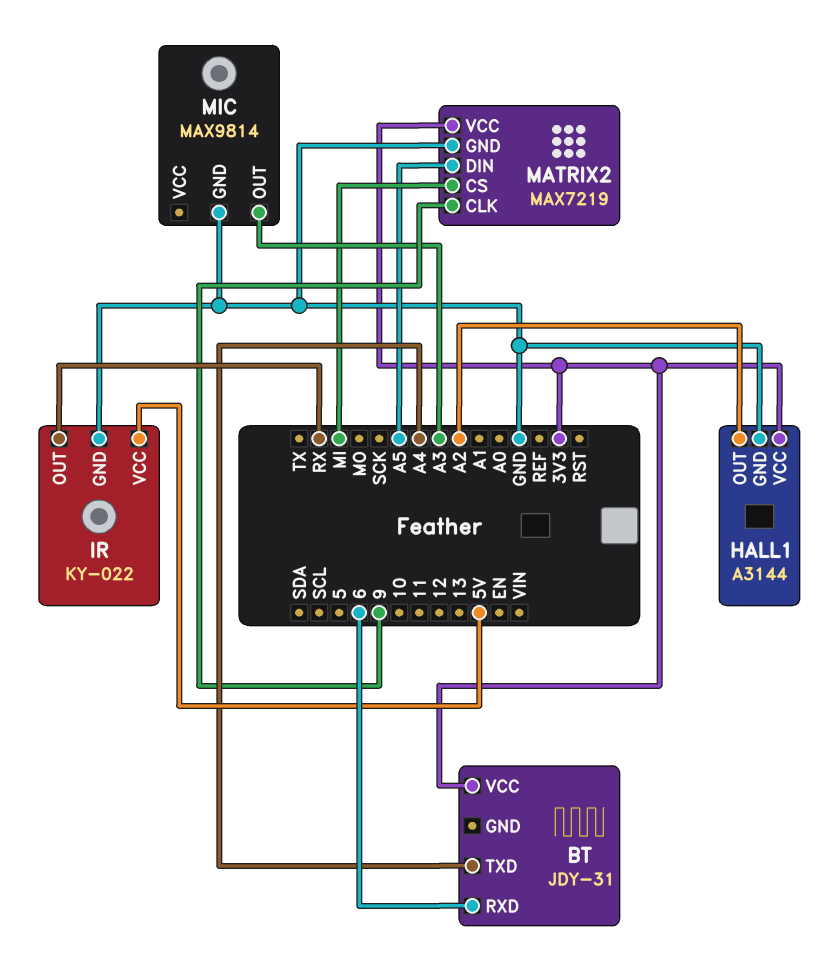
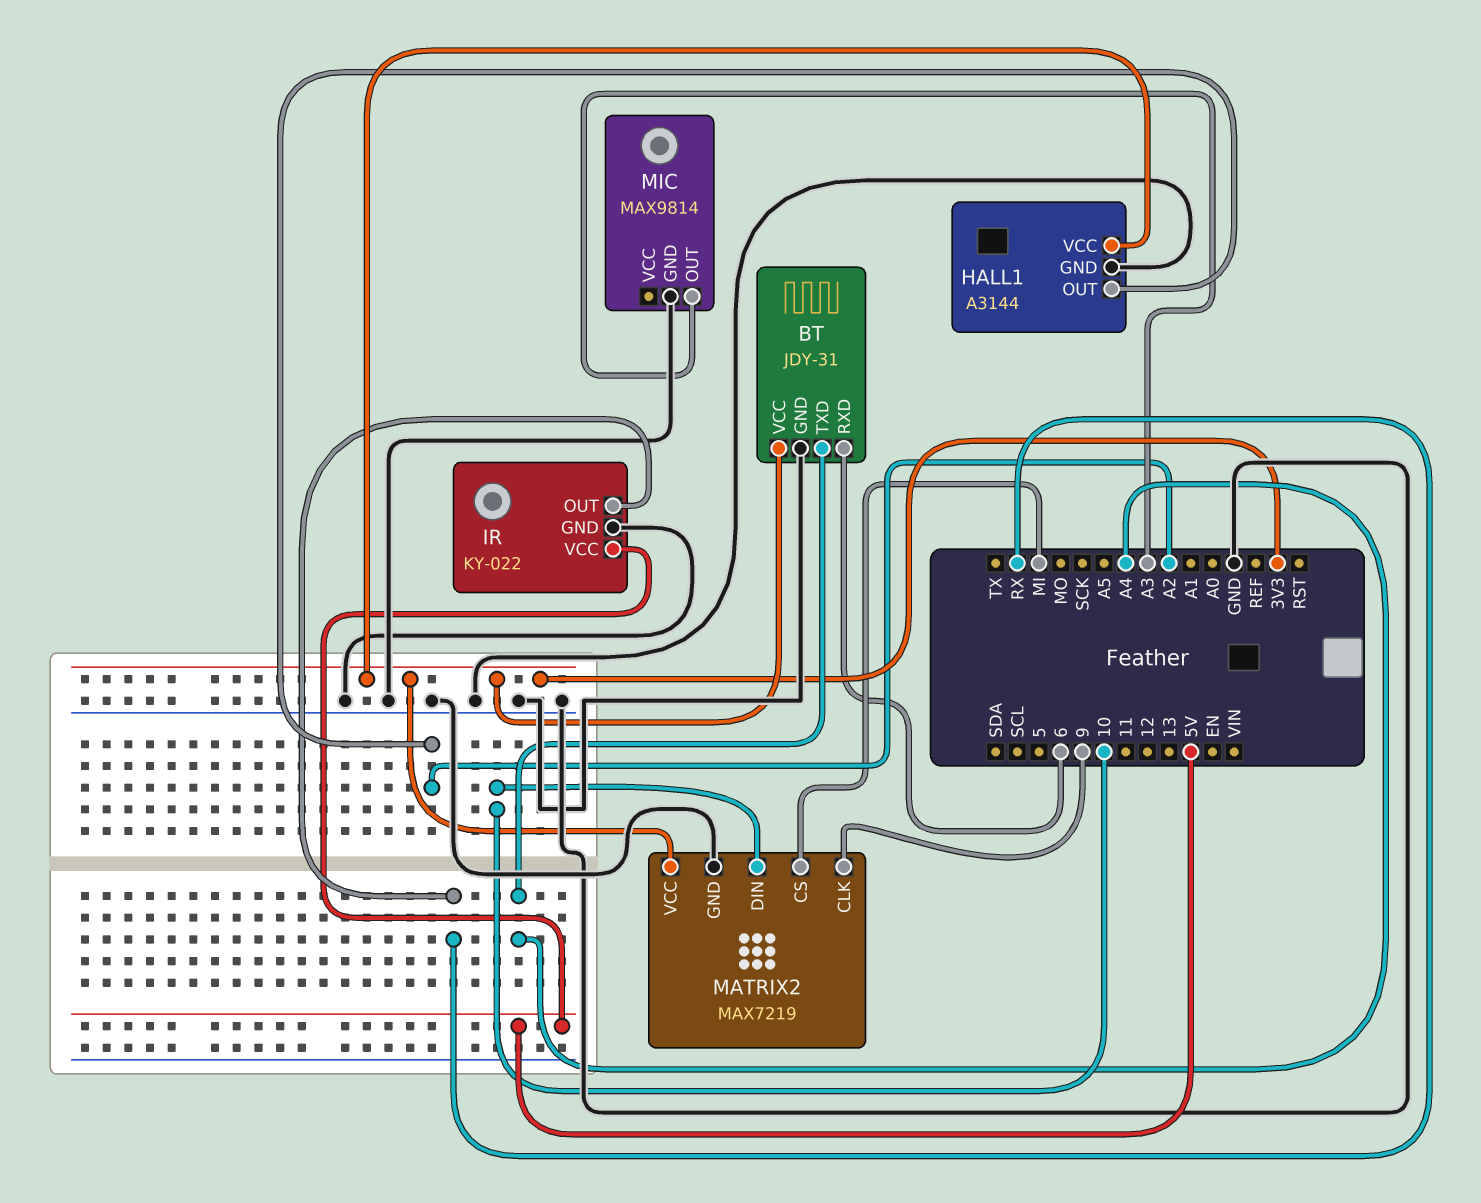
BT pin GND: none -> GND
MATRIX2 pin DIN: A5 -> 10

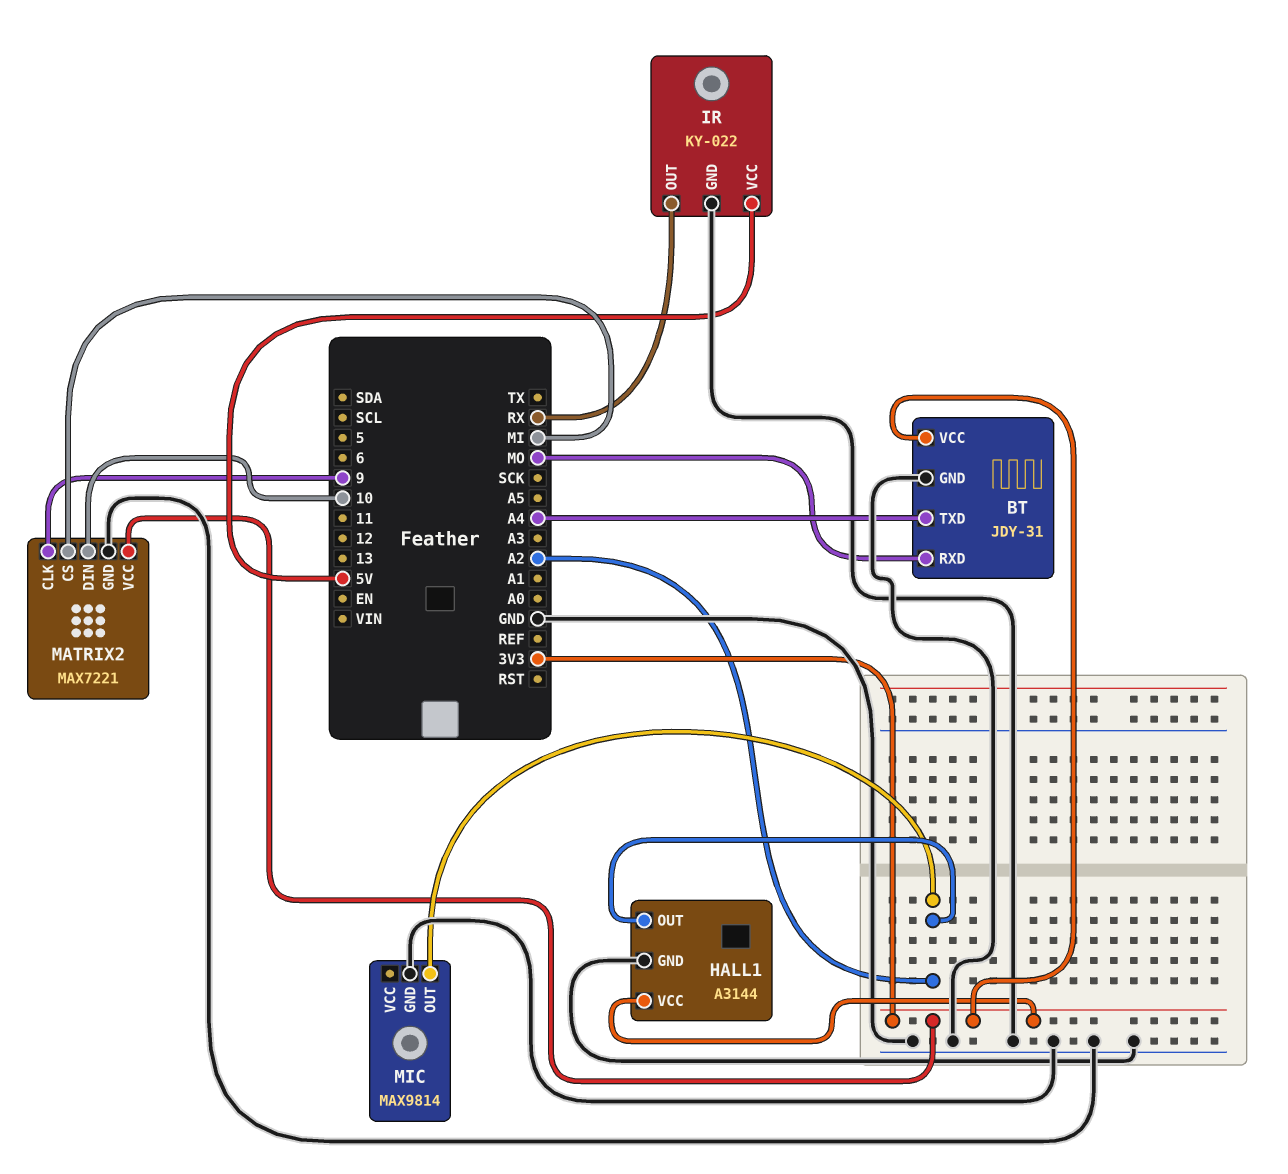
BT pin RXD: 6 -> MO
MATRIX2: MAX7219 -> MAX7221
MIC pin OUT: A3 -> A2

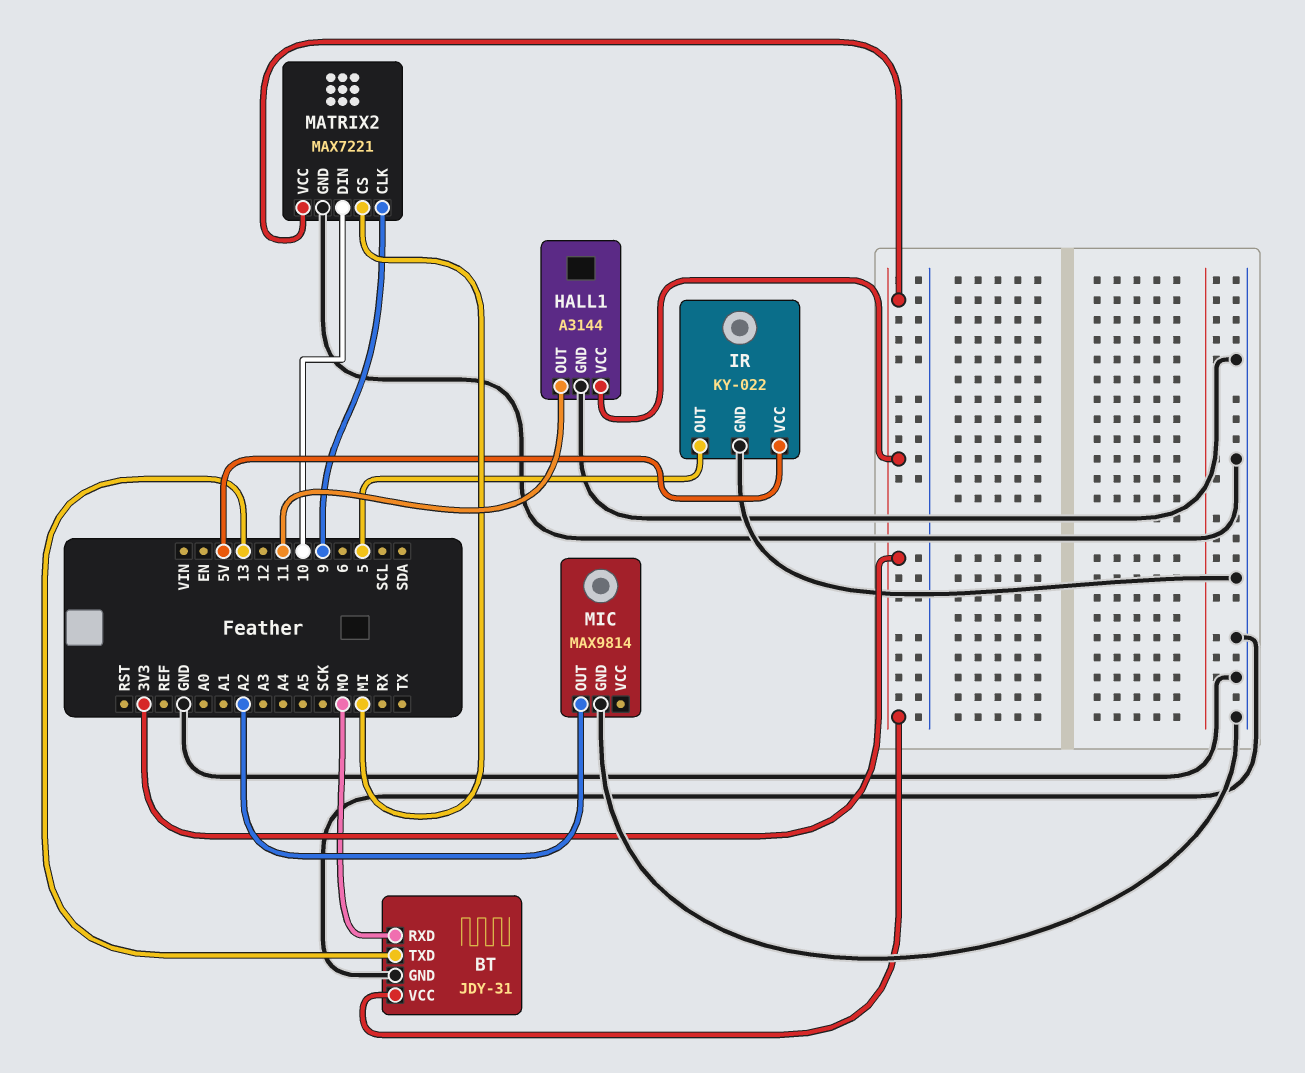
BT pin TXD: A4 -> 13
HALL1 pin OUT: A2 -> 11
IR pin OUT: RX -> 5

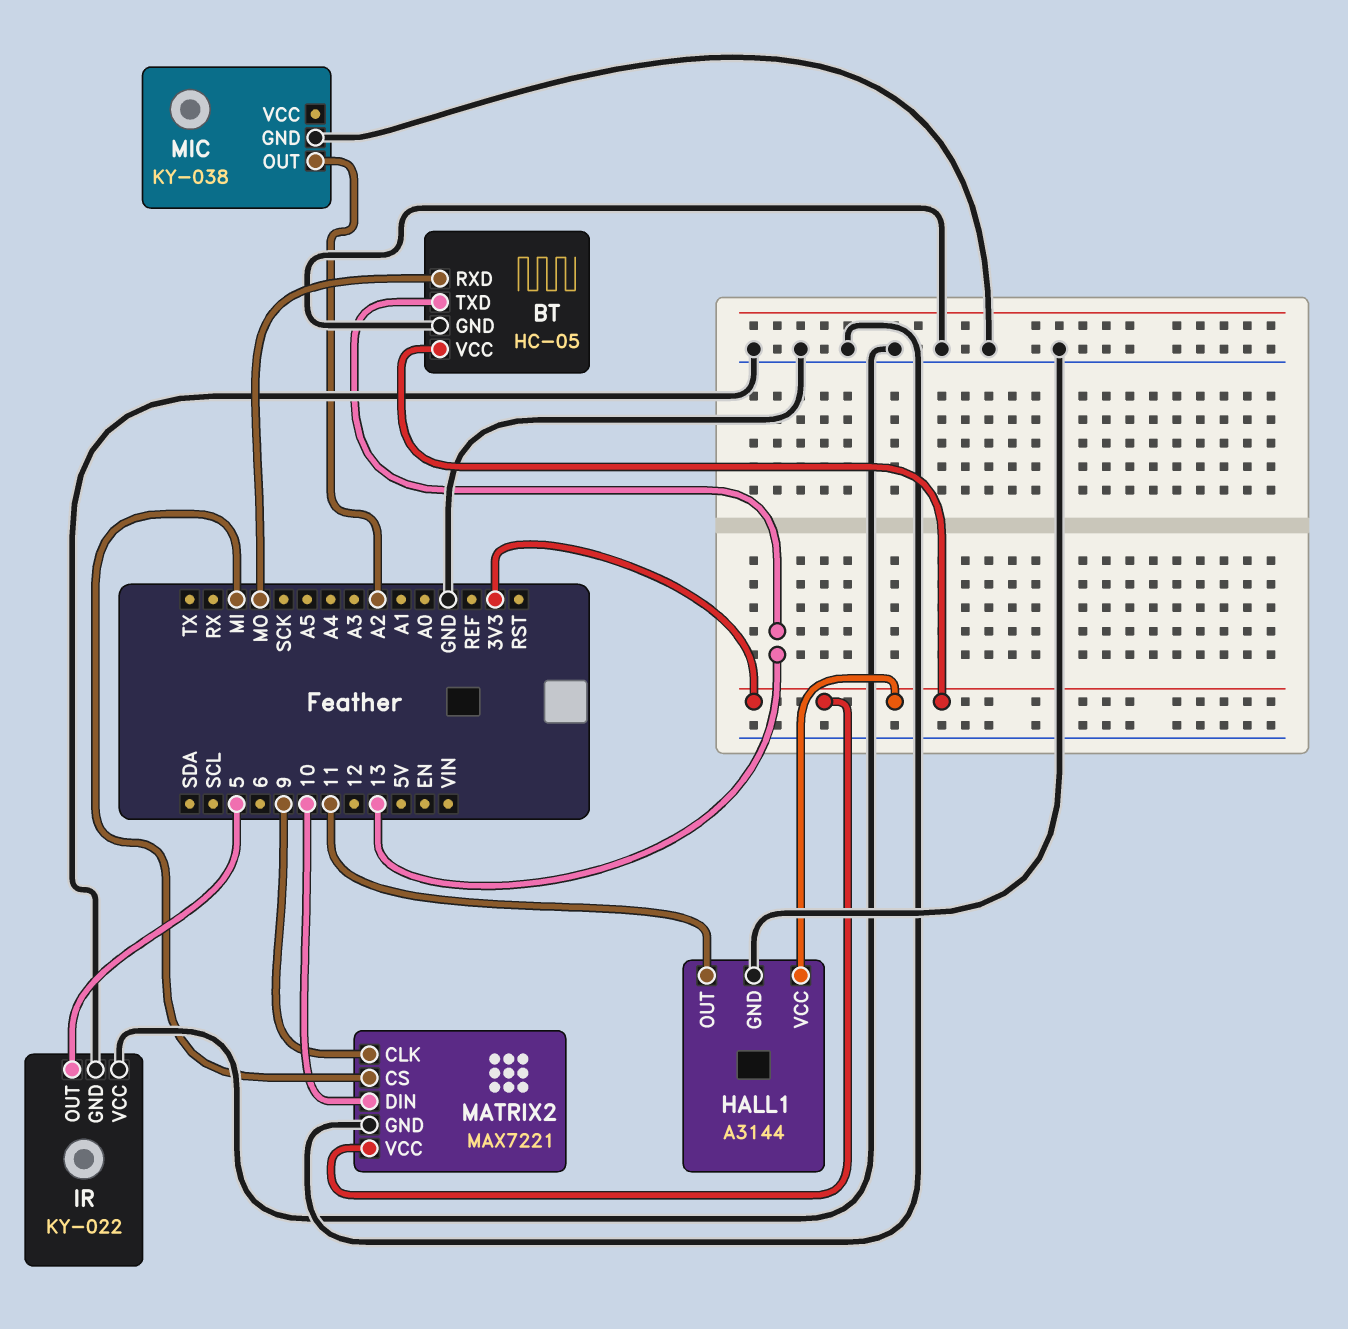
BT: JDY-31 -> HC-05
IR pin VCC: 5V -> GND
MIC: MAX9814 -> KY-038

